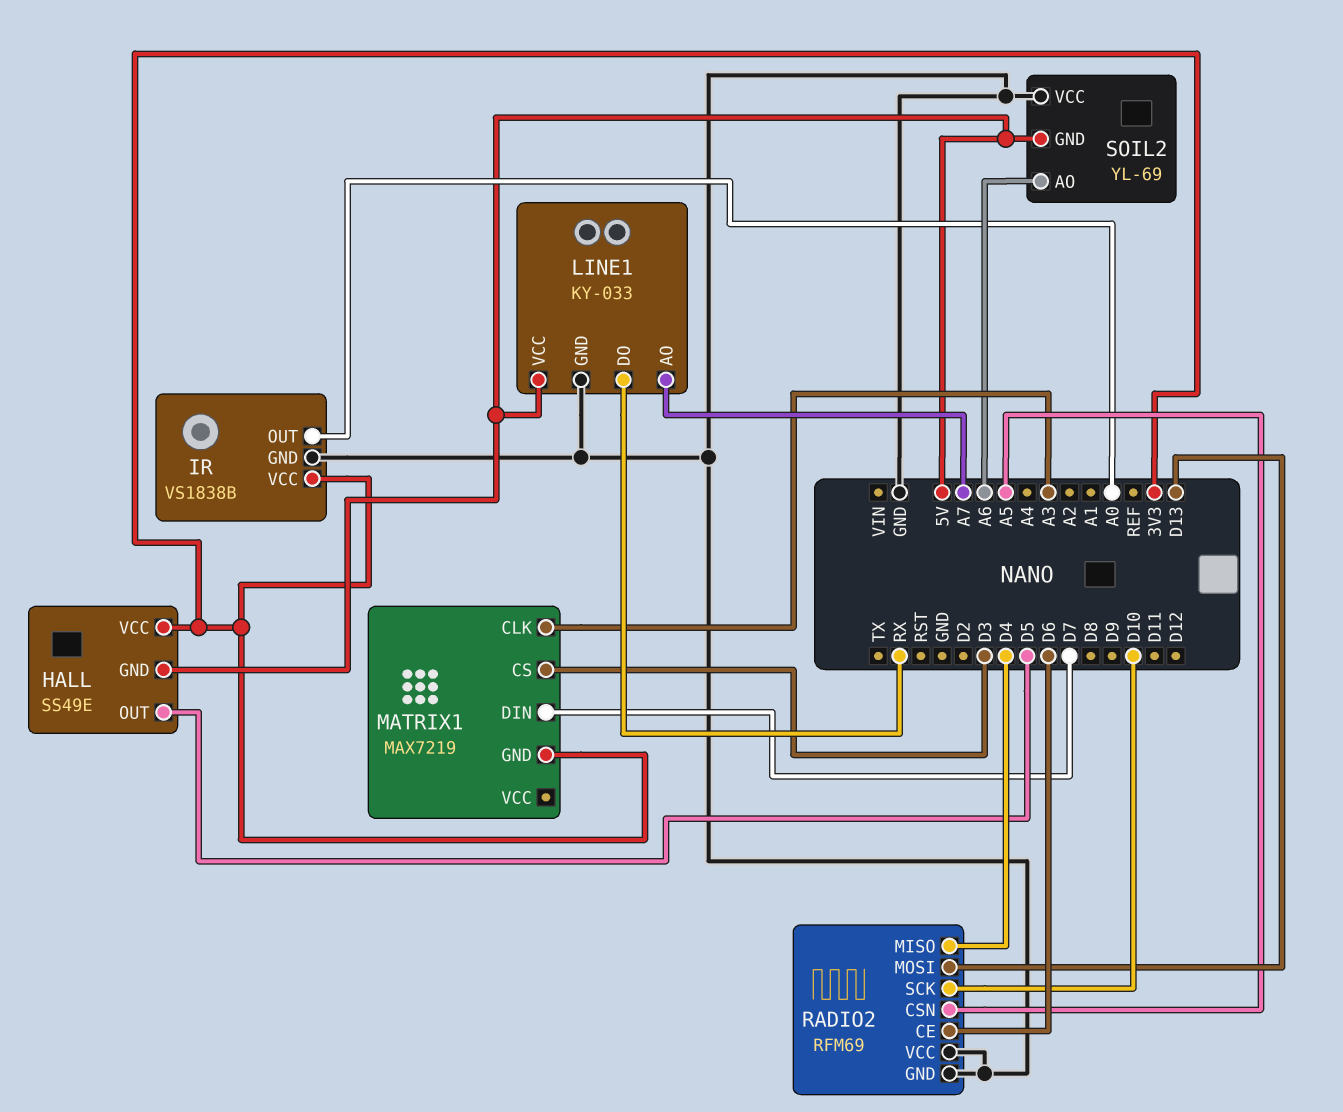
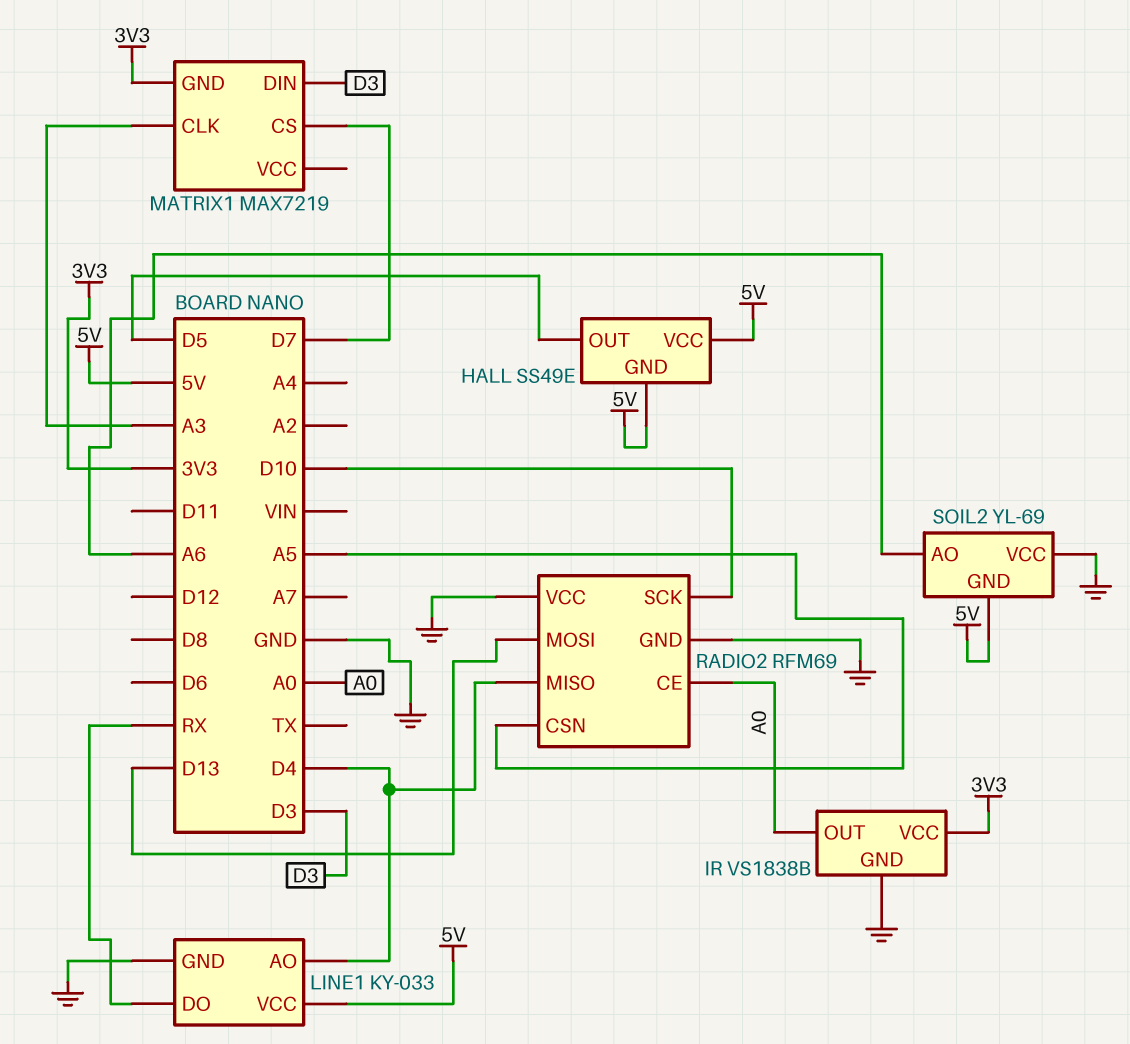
HALL pin VCC: 3V3 -> 5V
LINE1 pin AO: A7 -> D4
MATRIX1 pin CS: D3 -> D7
MATRIX1 pin DIN: D7 -> D3
RADIO2 pin CE: D6 -> A0

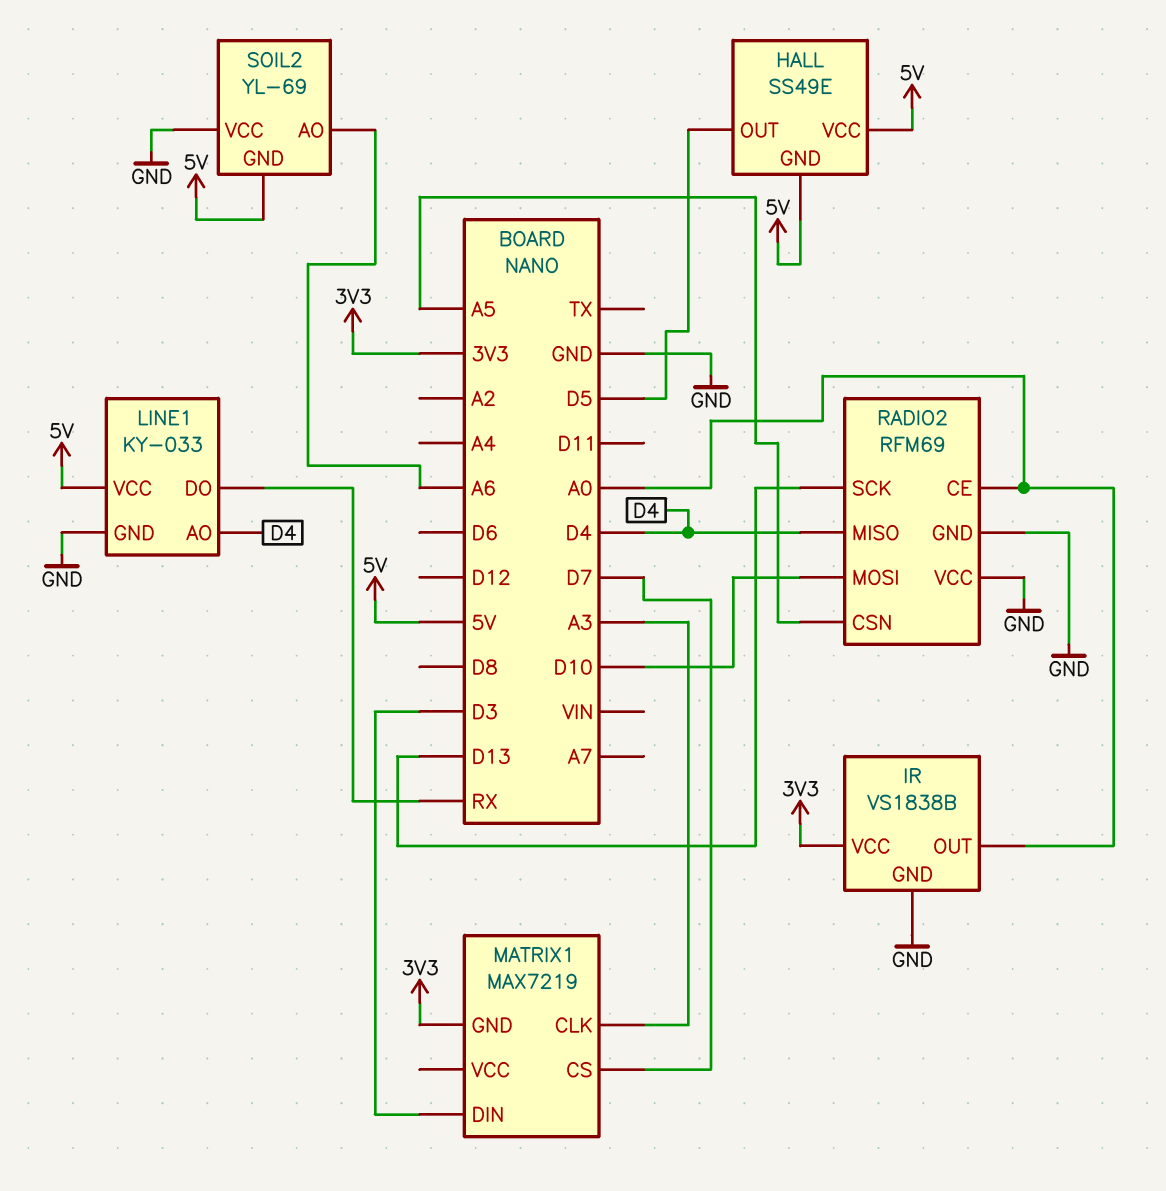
RADIO2 pin MOSI: D13 -> D10
RADIO2 pin SCK: D10 -> D13

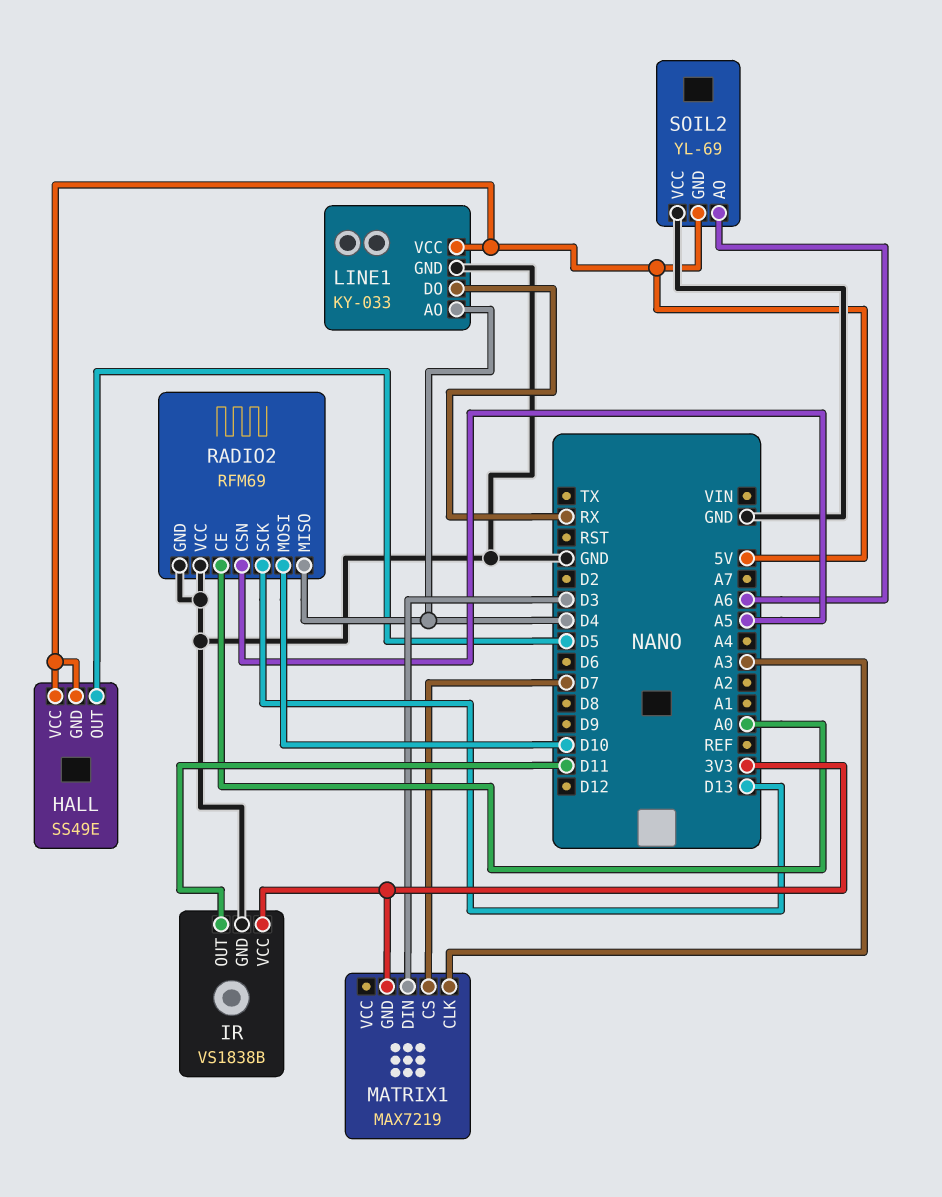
IR pin OUT: A0 -> D11

